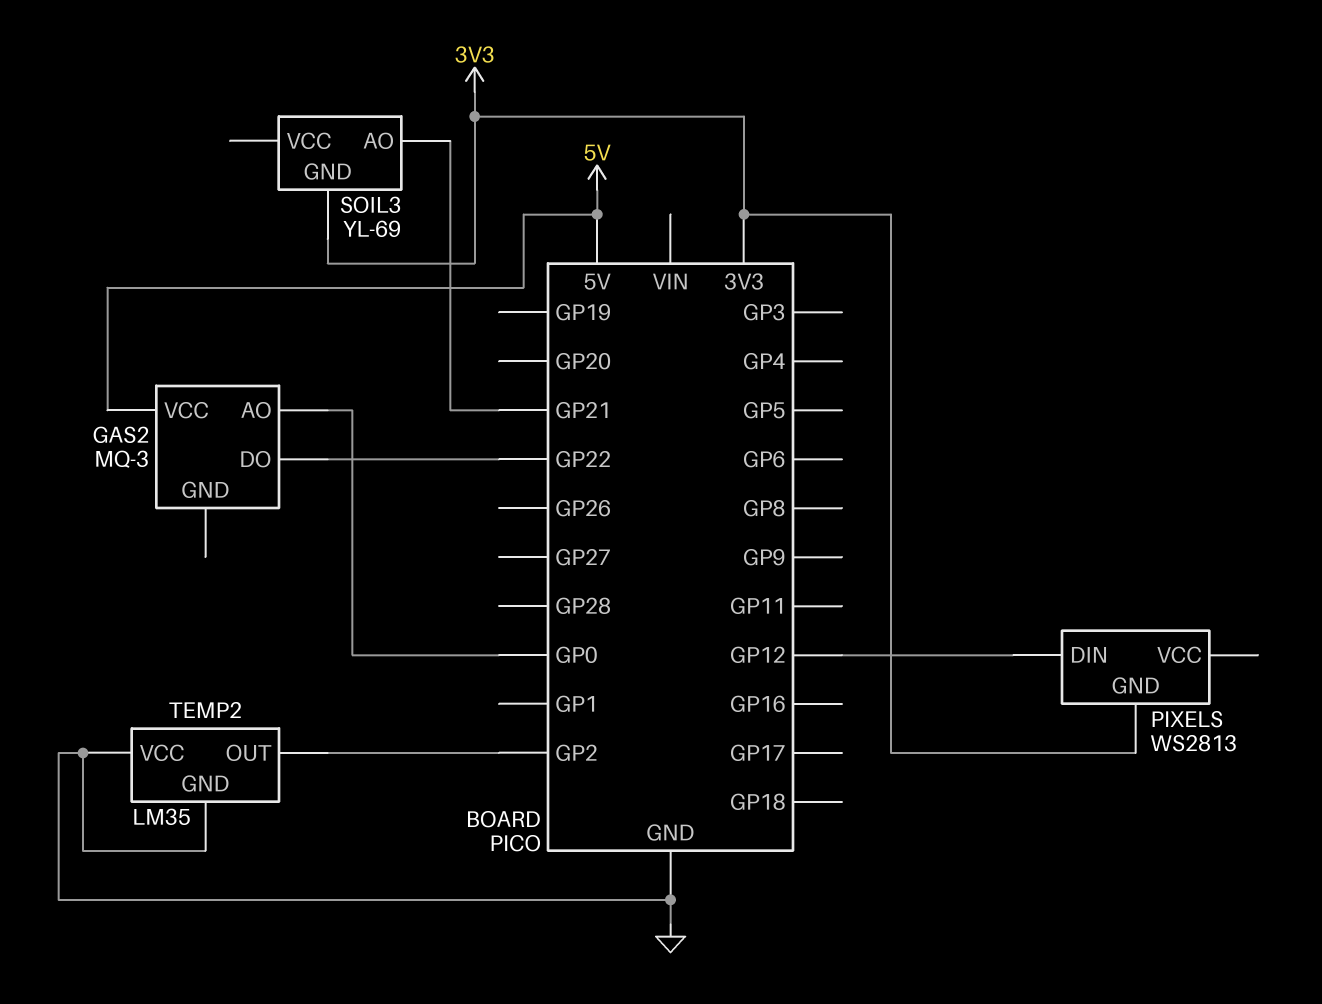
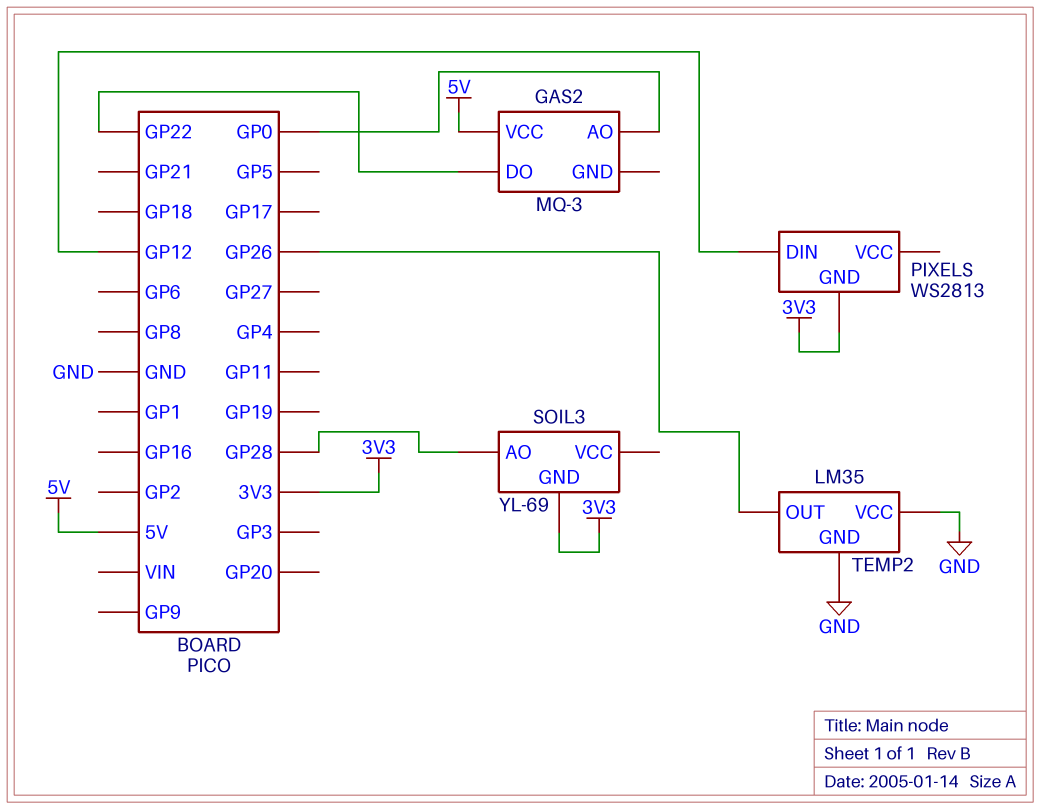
SOIL3 pin AO: GP21 -> GP28
TEMP2 pin OUT: GP2 -> GP26

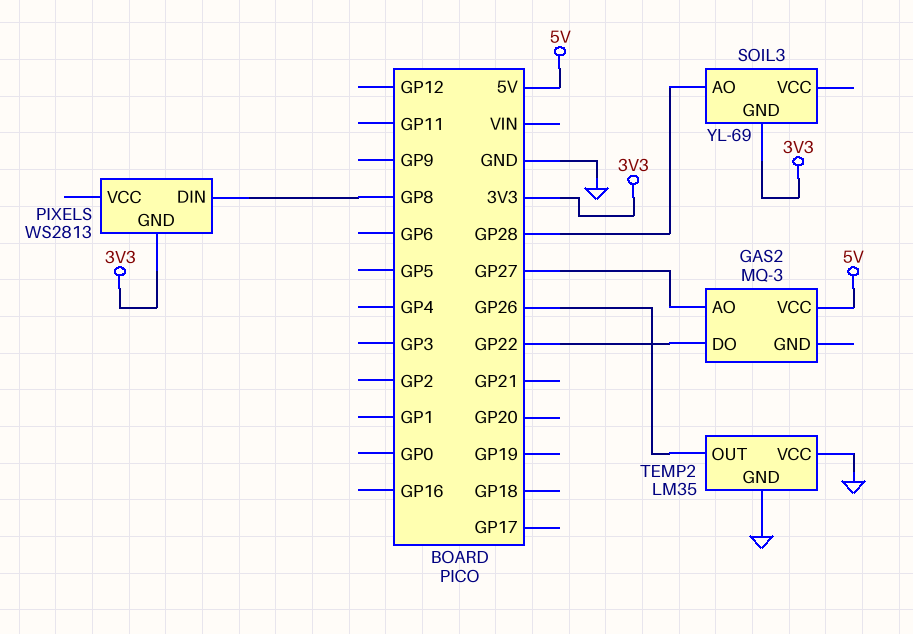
GAS2 pin AO: GP0 -> GP27
PIXELS pin DIN: GP12 -> GP8

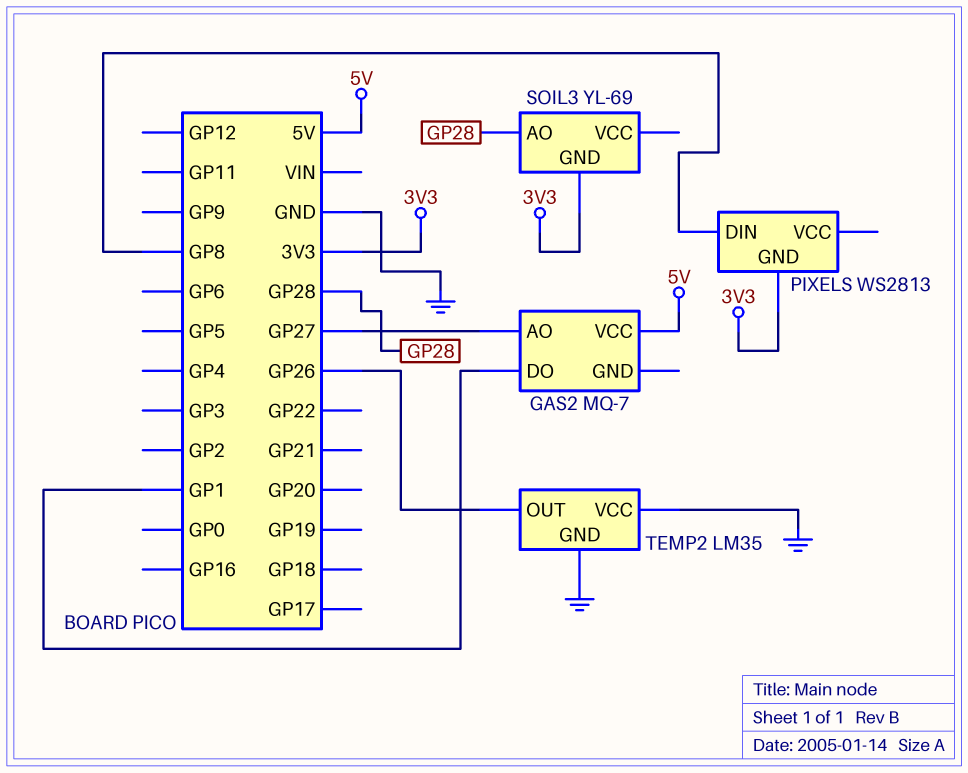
GAS2: MQ-3 -> MQ-7
GAS2 pin DO: GP22 -> GP1

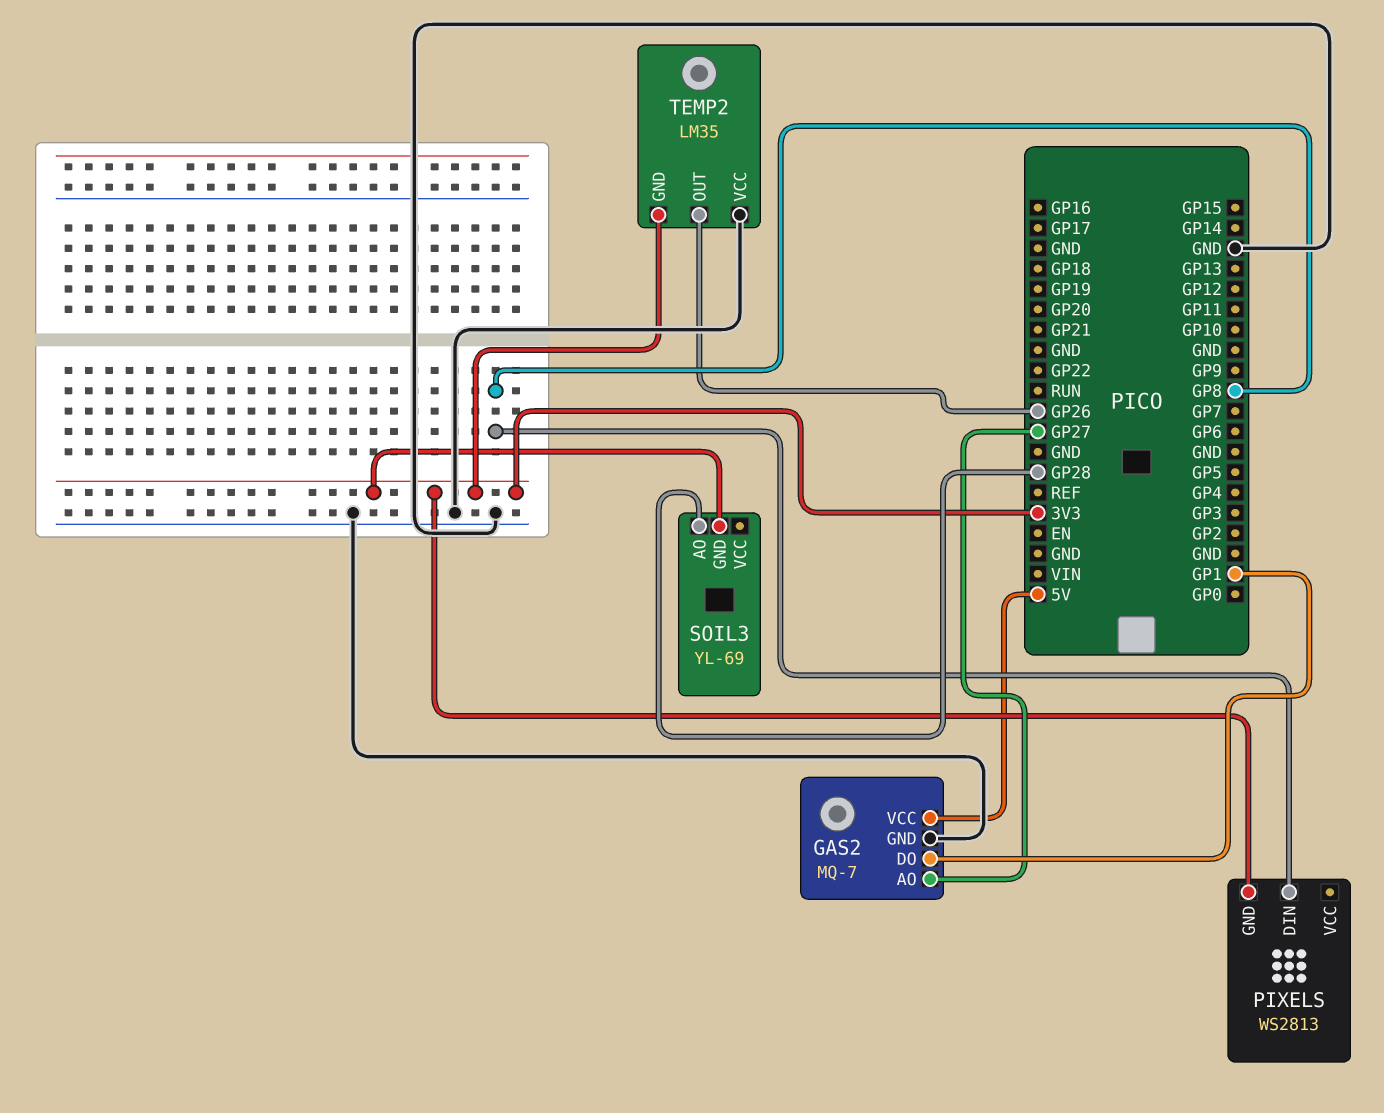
GAS2 pin GND: none -> GND
TEMP2 pin GND: GND -> 3V3

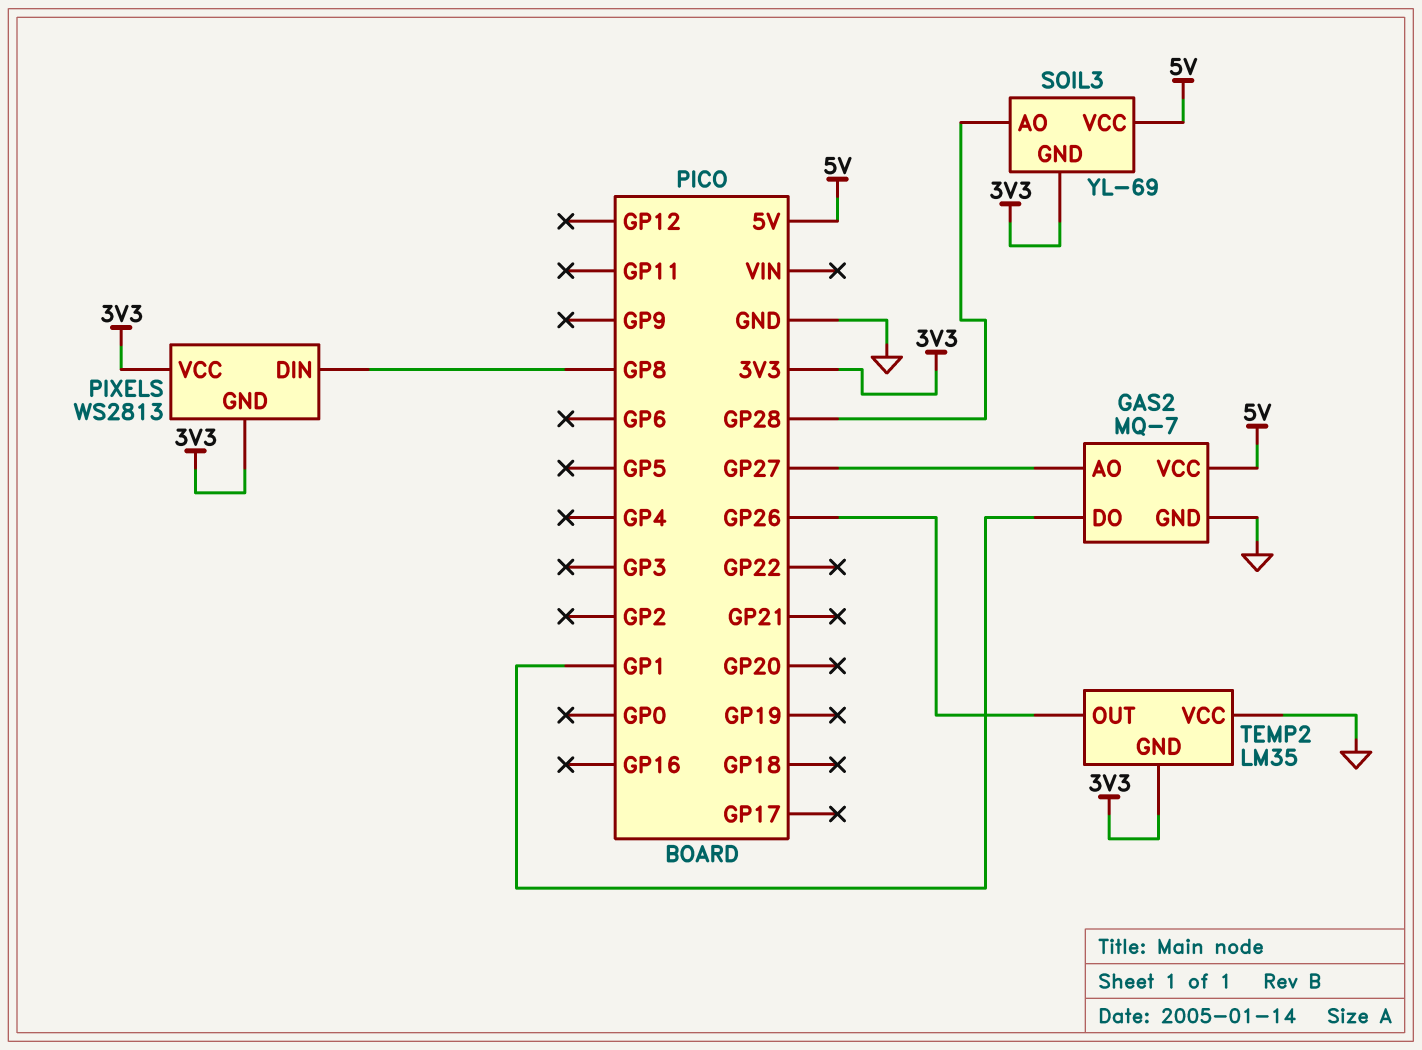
PIXELS pin VCC: none -> 3V3
SOIL3 pin VCC: none -> 5V

